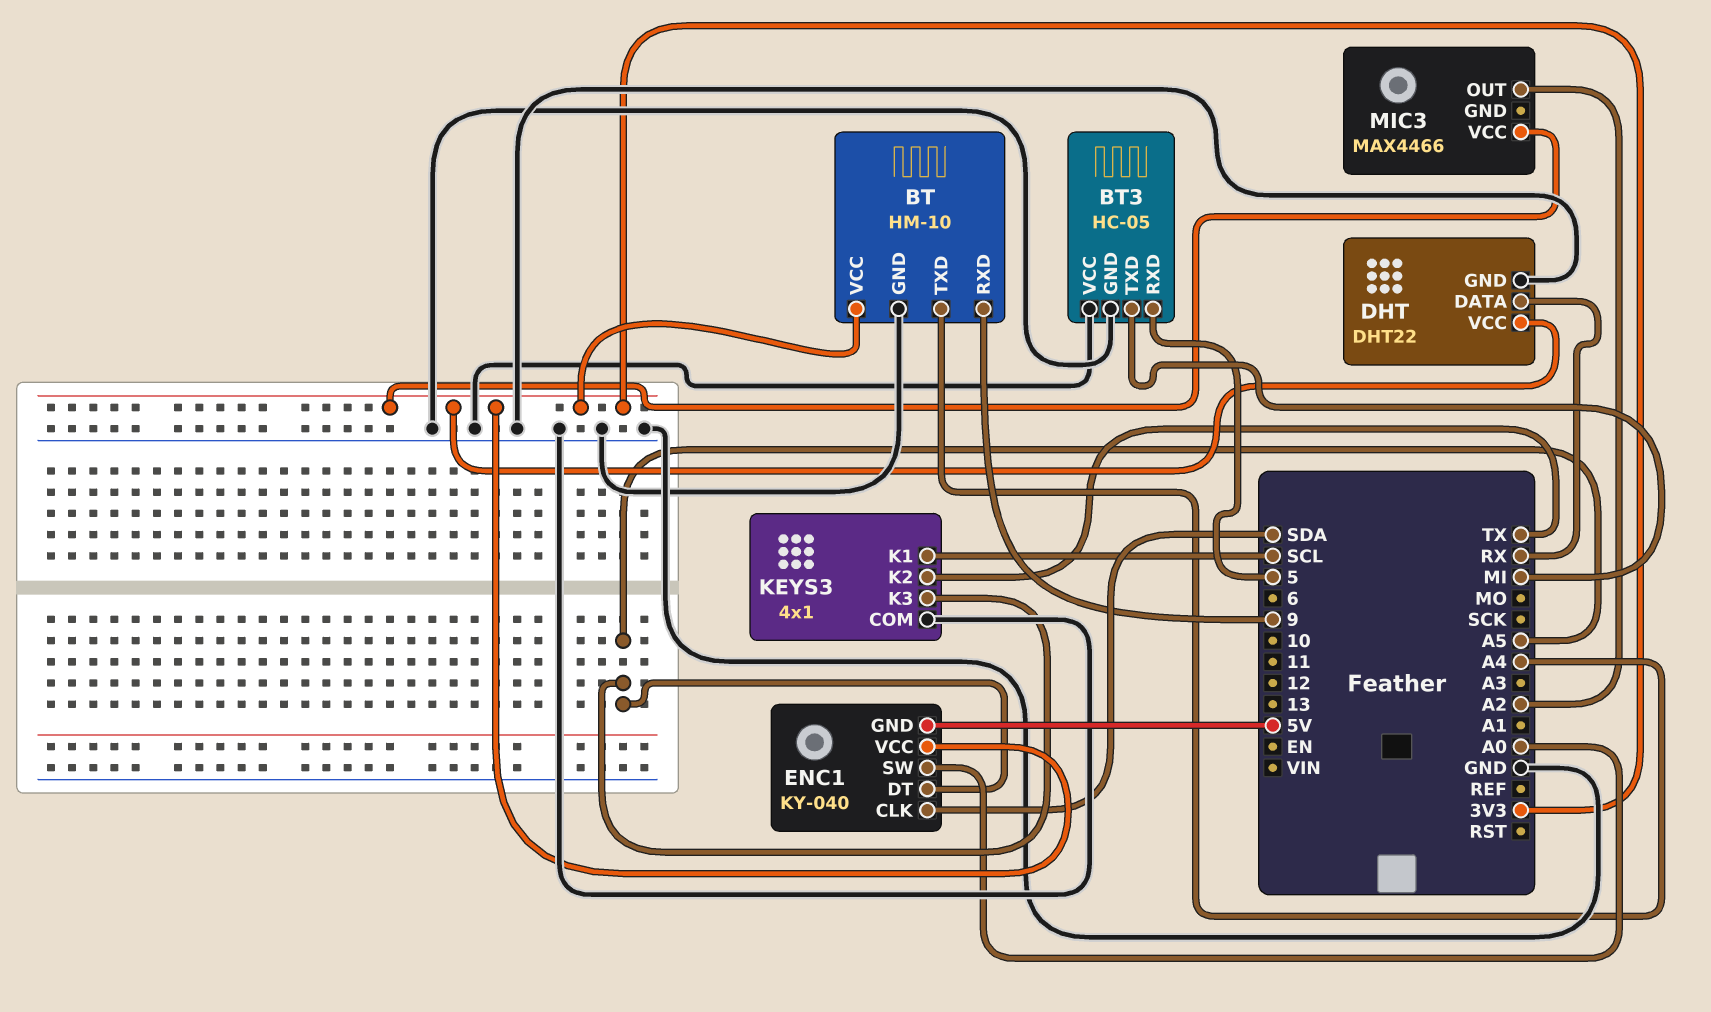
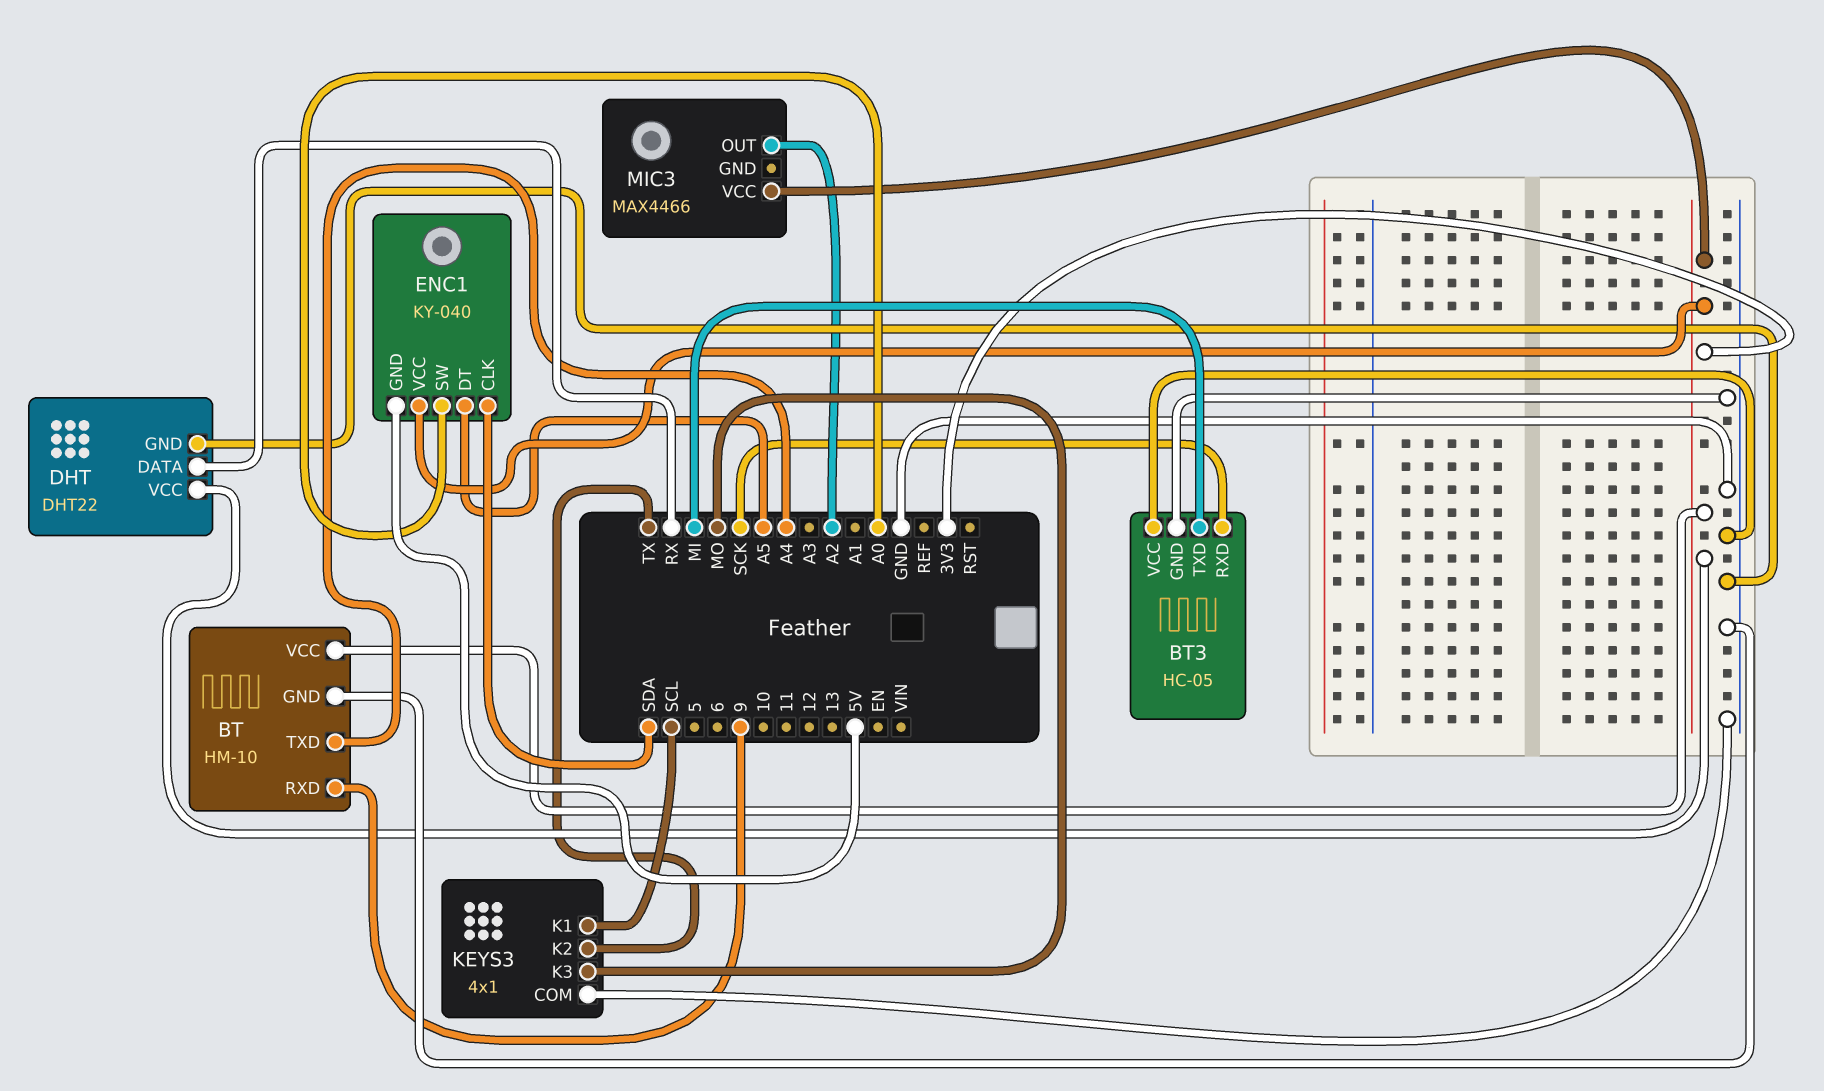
BT3 pin RXD: 5 -> SCK
KEYS3 pin K3: A5 -> MO

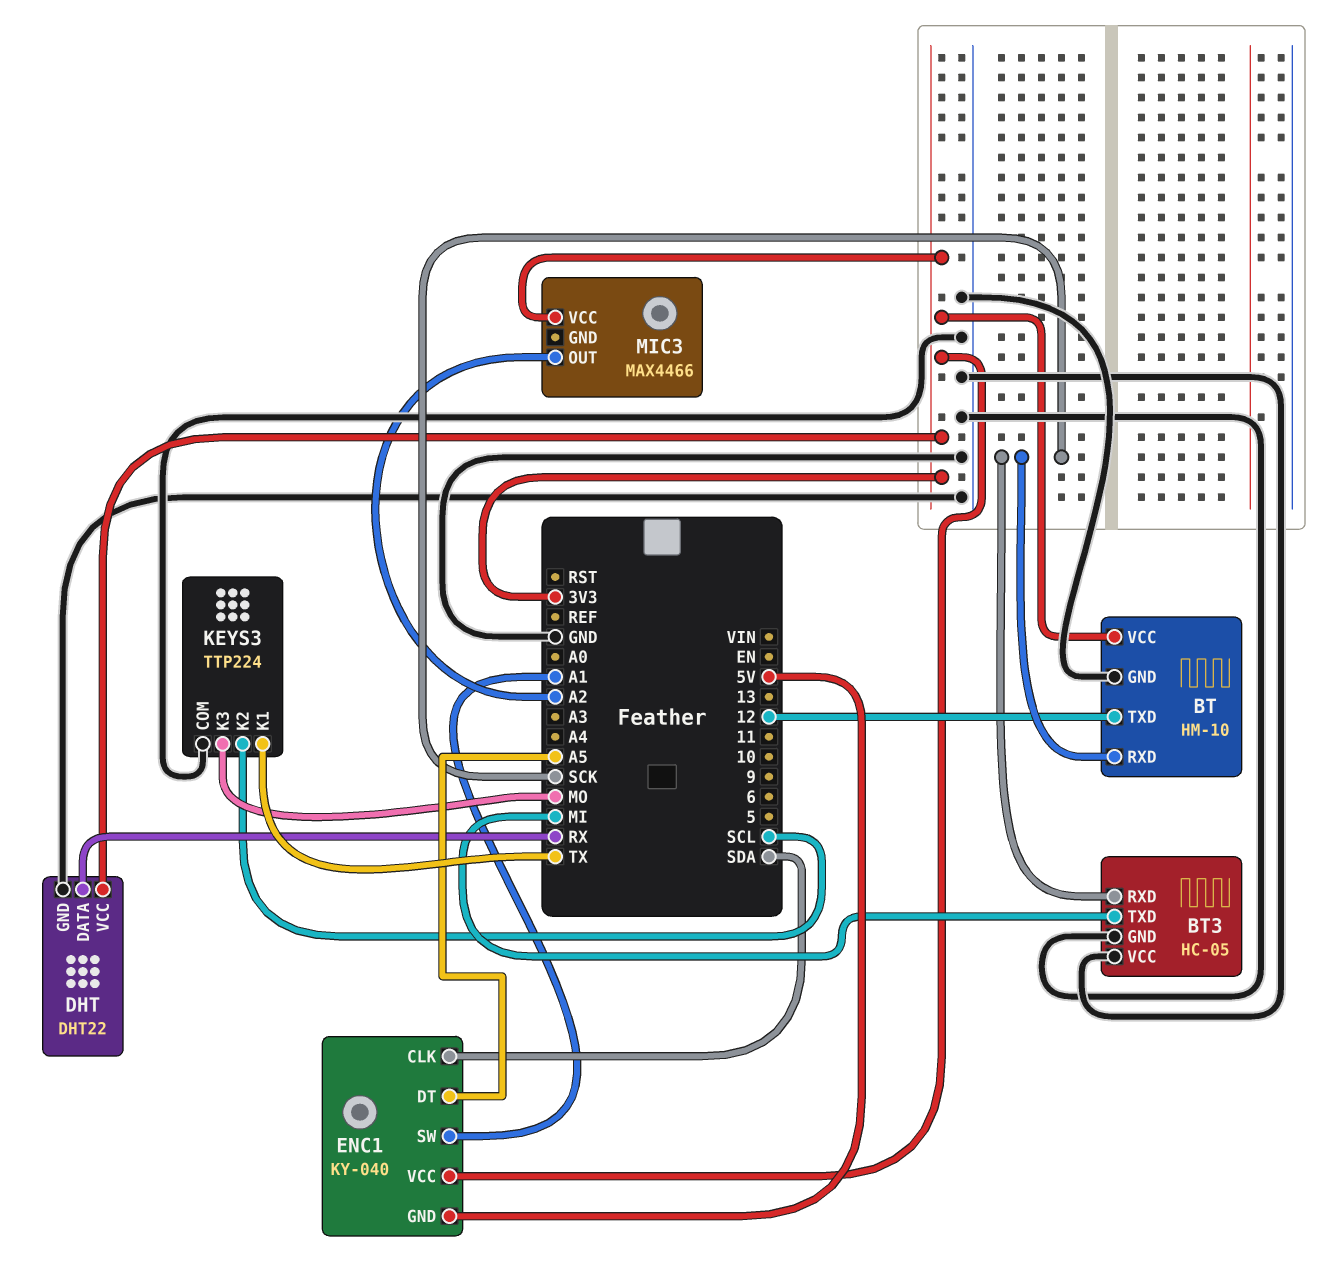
BT pin RXD: 9 -> SCK
BT pin TXD: A4 -> 12
ENC1 pin SW: A0 -> A1
KEYS3: 4x1 -> TTP224
KEYS3 pin K1: SCL -> TX
KEYS3 pin K2: TX -> SCL

